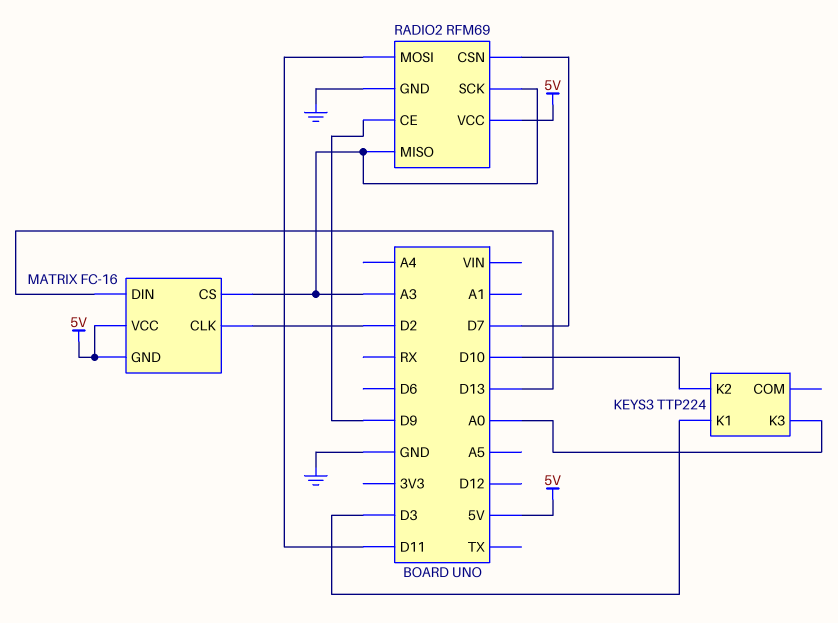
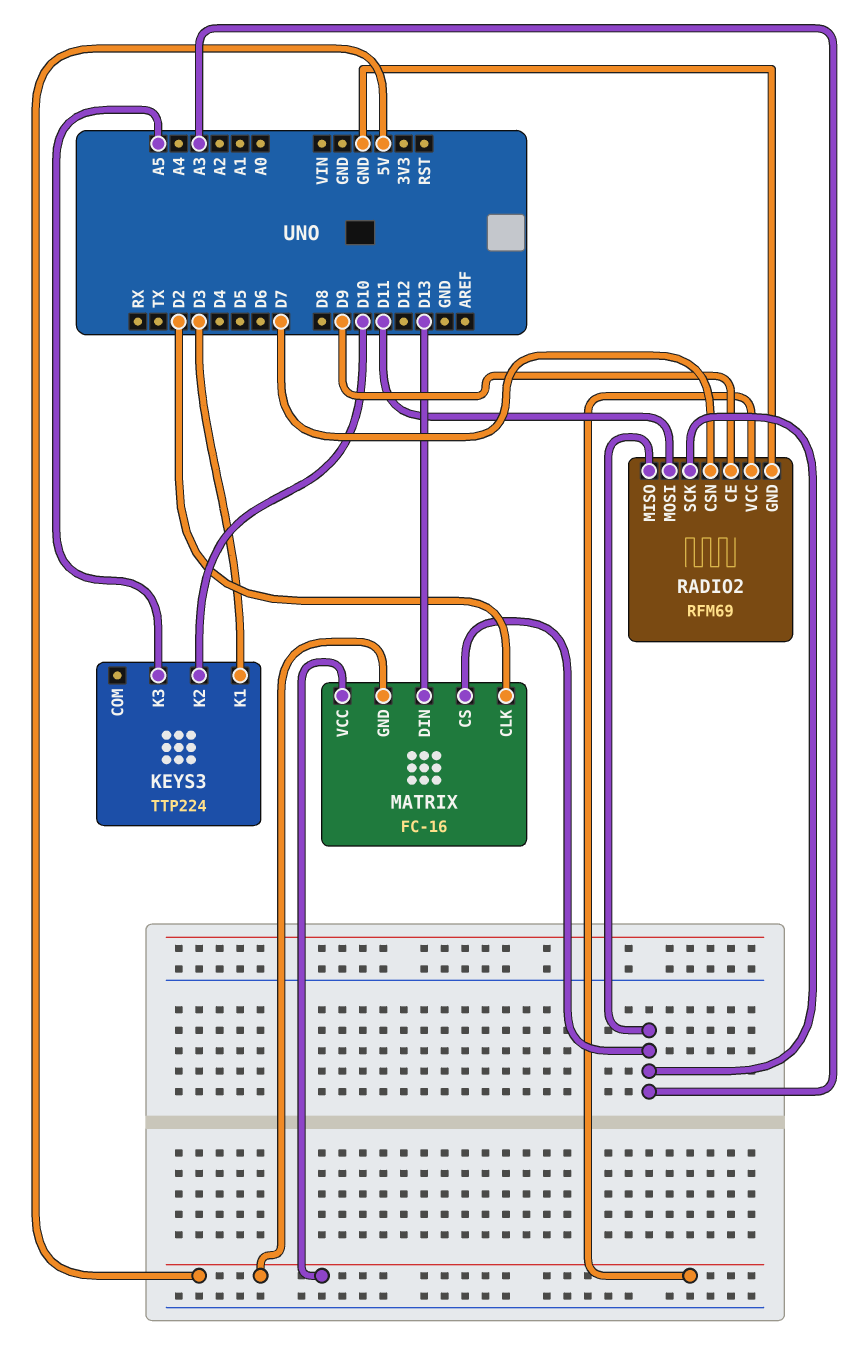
KEYS3 pin K3: A0 -> A5

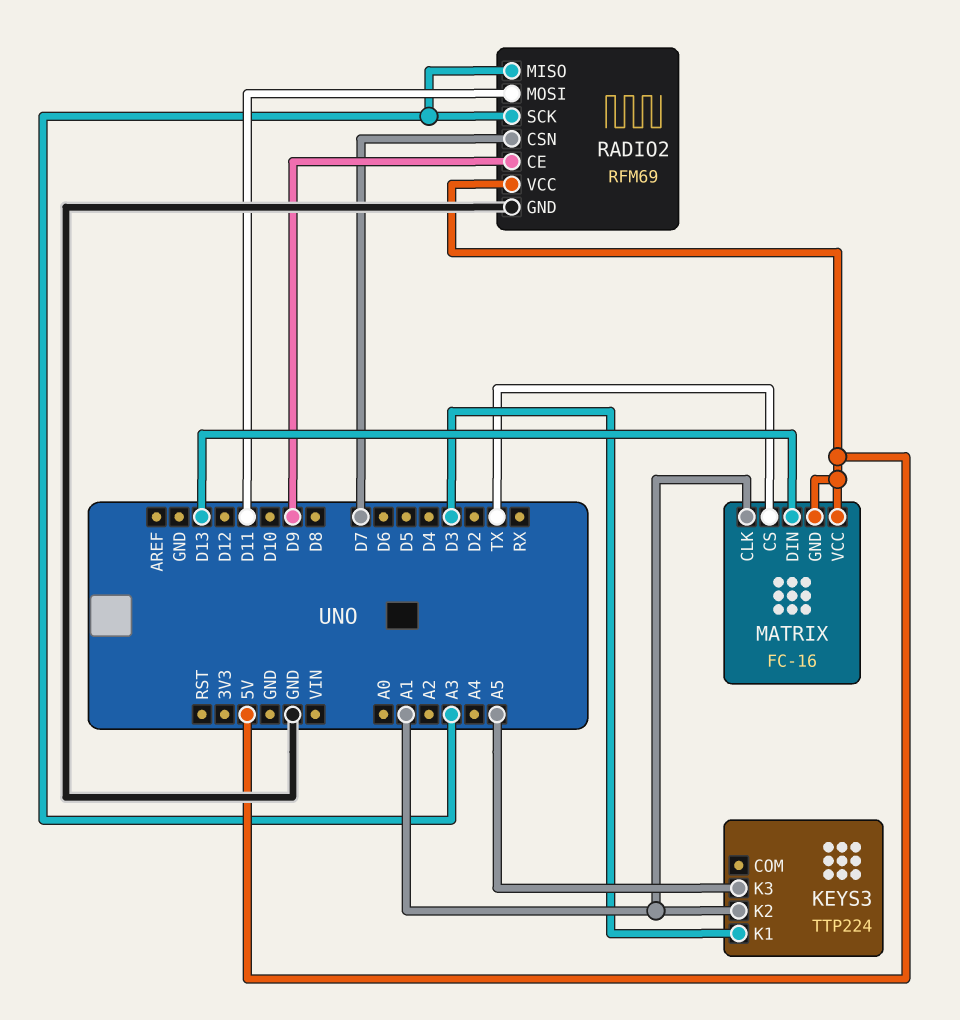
KEYS3 pin K2: D10 -> A1
MATRIX pin CLK: D2 -> A1
MATRIX pin CS: A3 -> TX

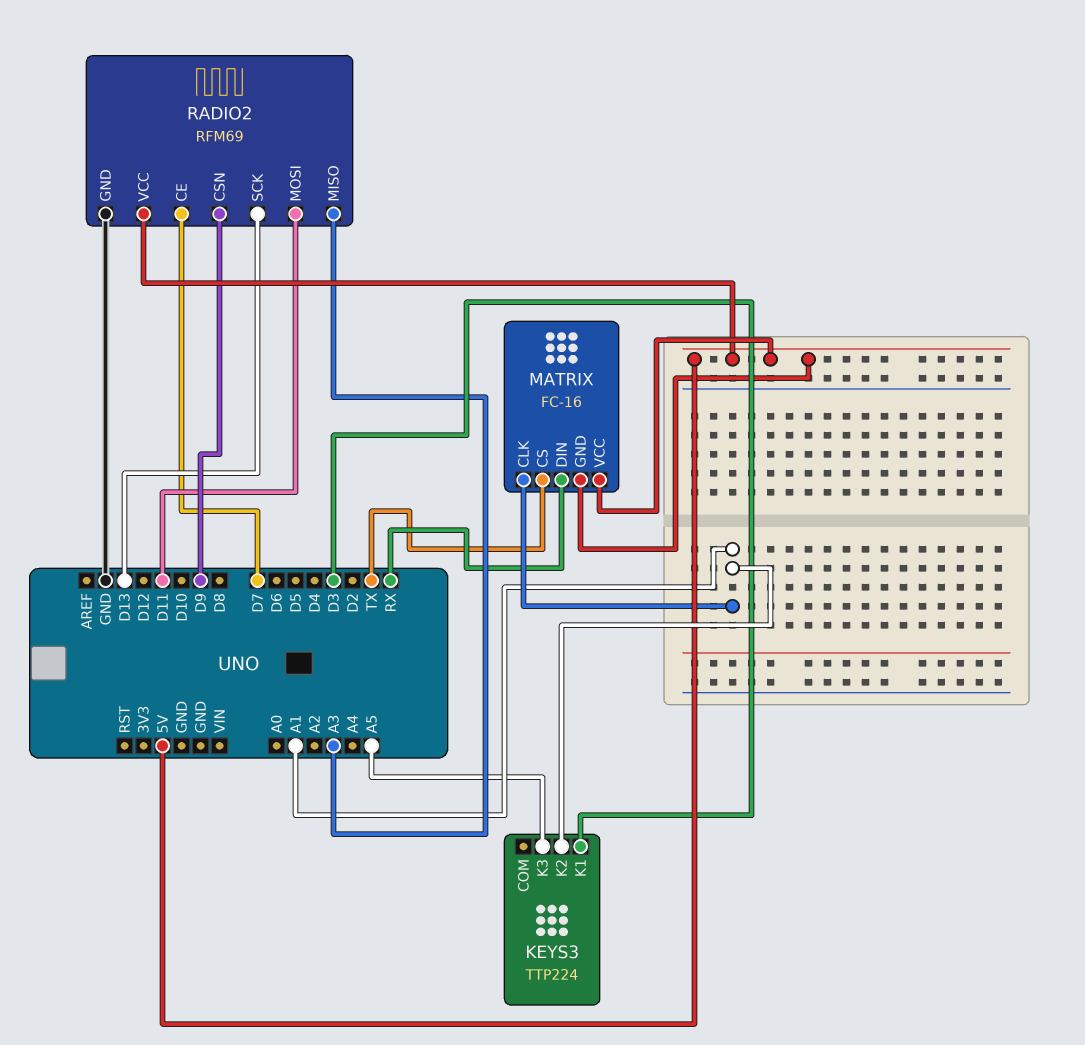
MATRIX pin DIN: D13 -> RX
RADIO2 pin CE: D9 -> D7
RADIO2 pin CSN: D7 -> D9
RADIO2 pin SCK: A3 -> D13

